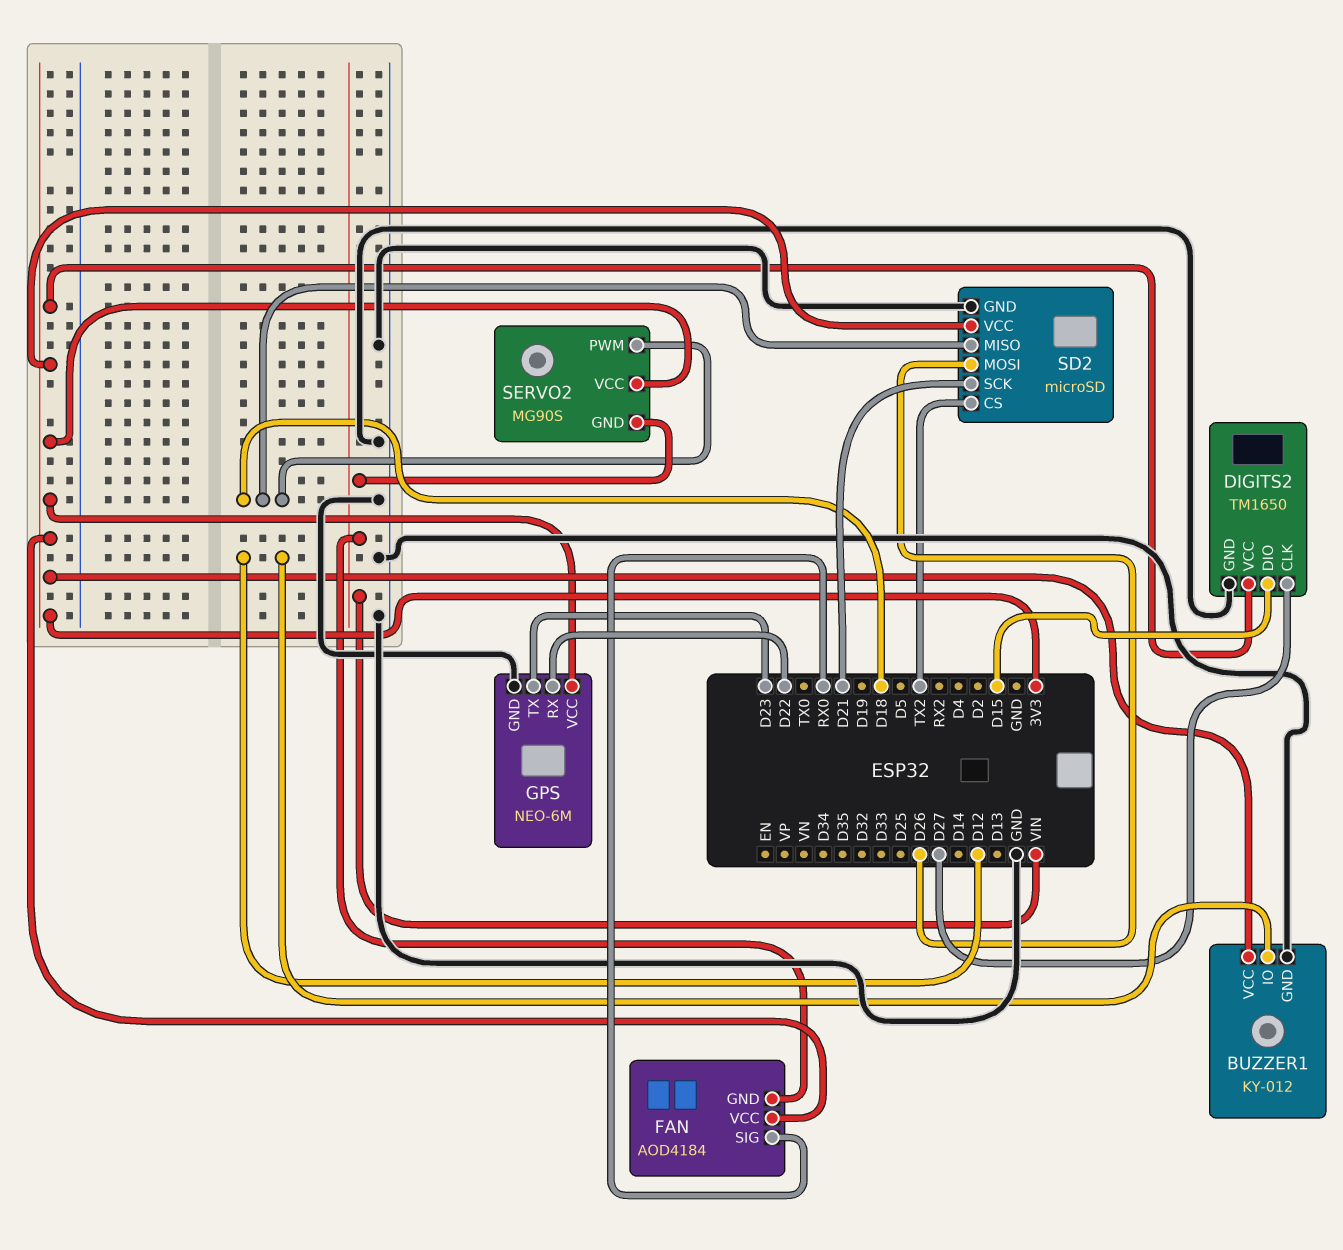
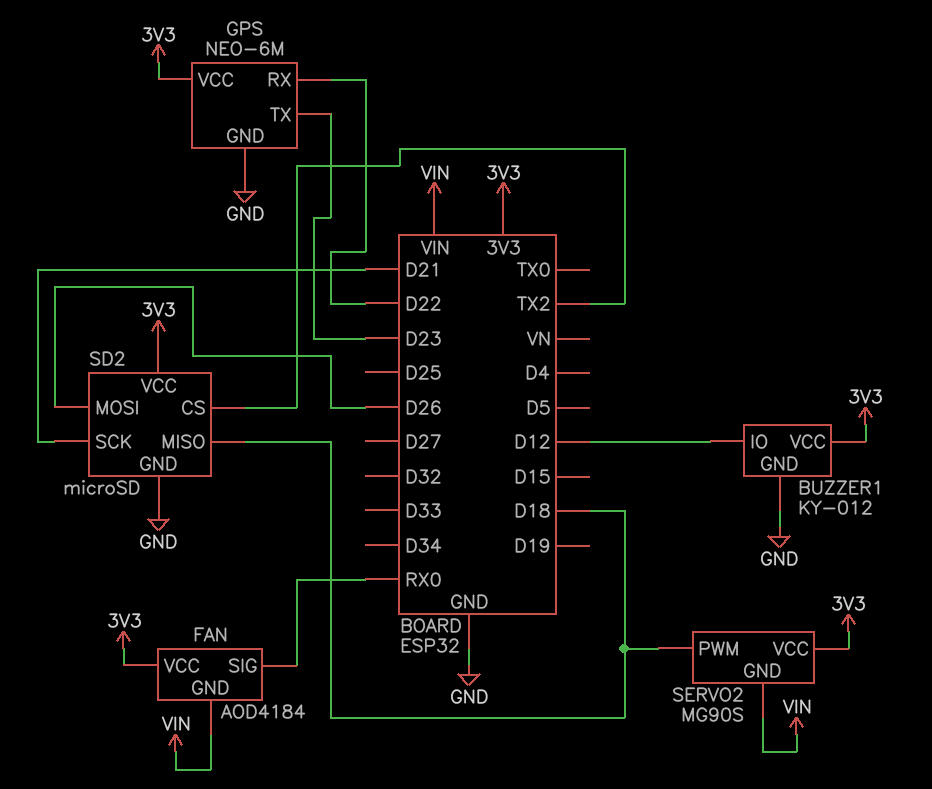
DIGITS2: TM1650 -> none
DIGITS2 pin CLK: D27 -> none
DIGITS2 pin DIO: D15 -> none
DIGITS2 pin GND: GND -> none
DIGITS2 pin VCC: 3V3 -> none

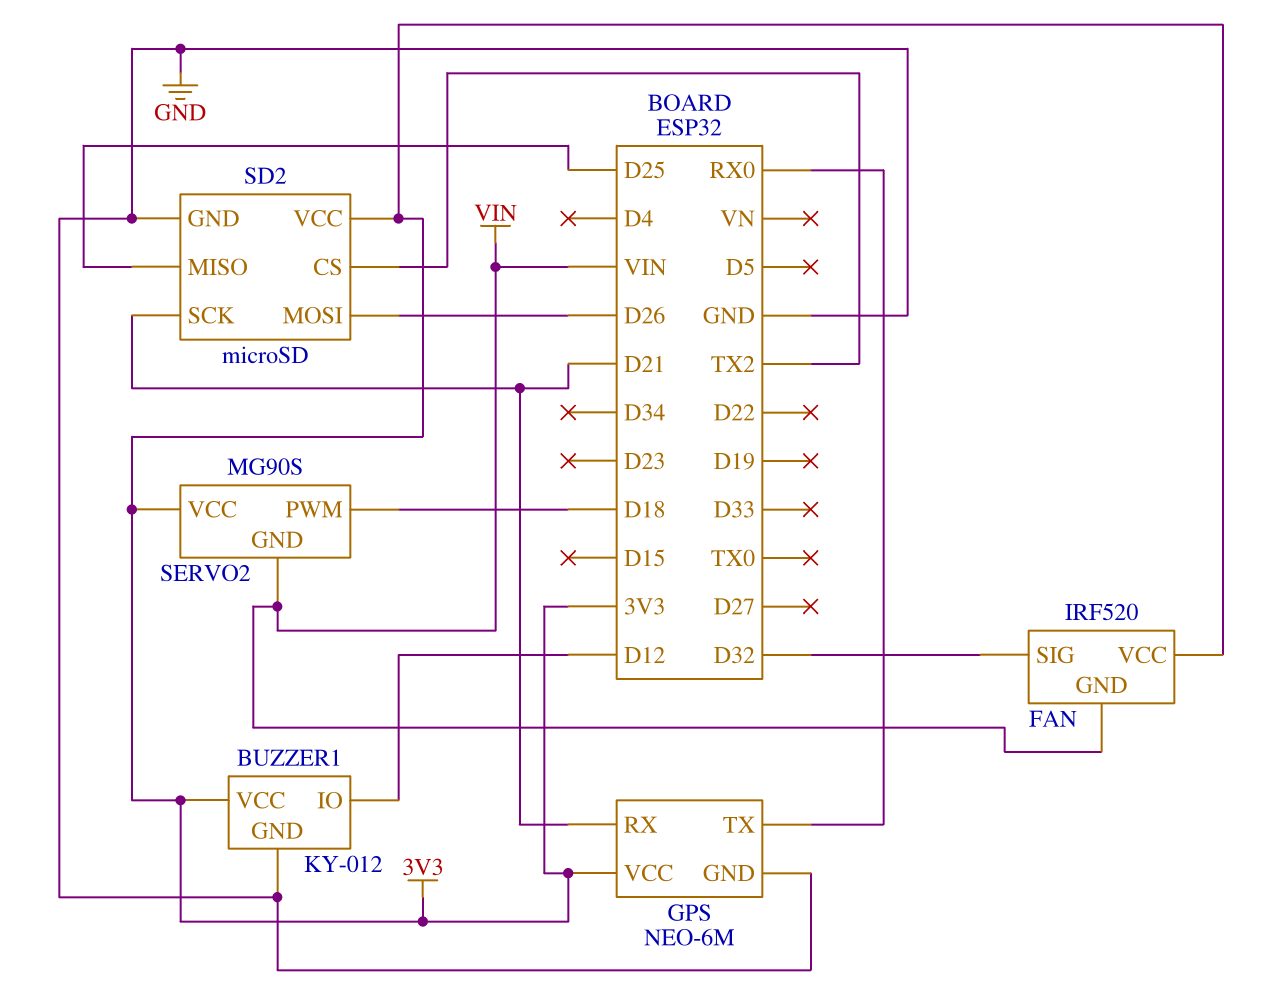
FAN: AOD4184 -> IRF520
FAN pin SIG: RX0 -> D32
GPS pin RX: D22 -> D21
GPS pin TX: D23 -> RX0
SD2 pin MISO: D18 -> D25

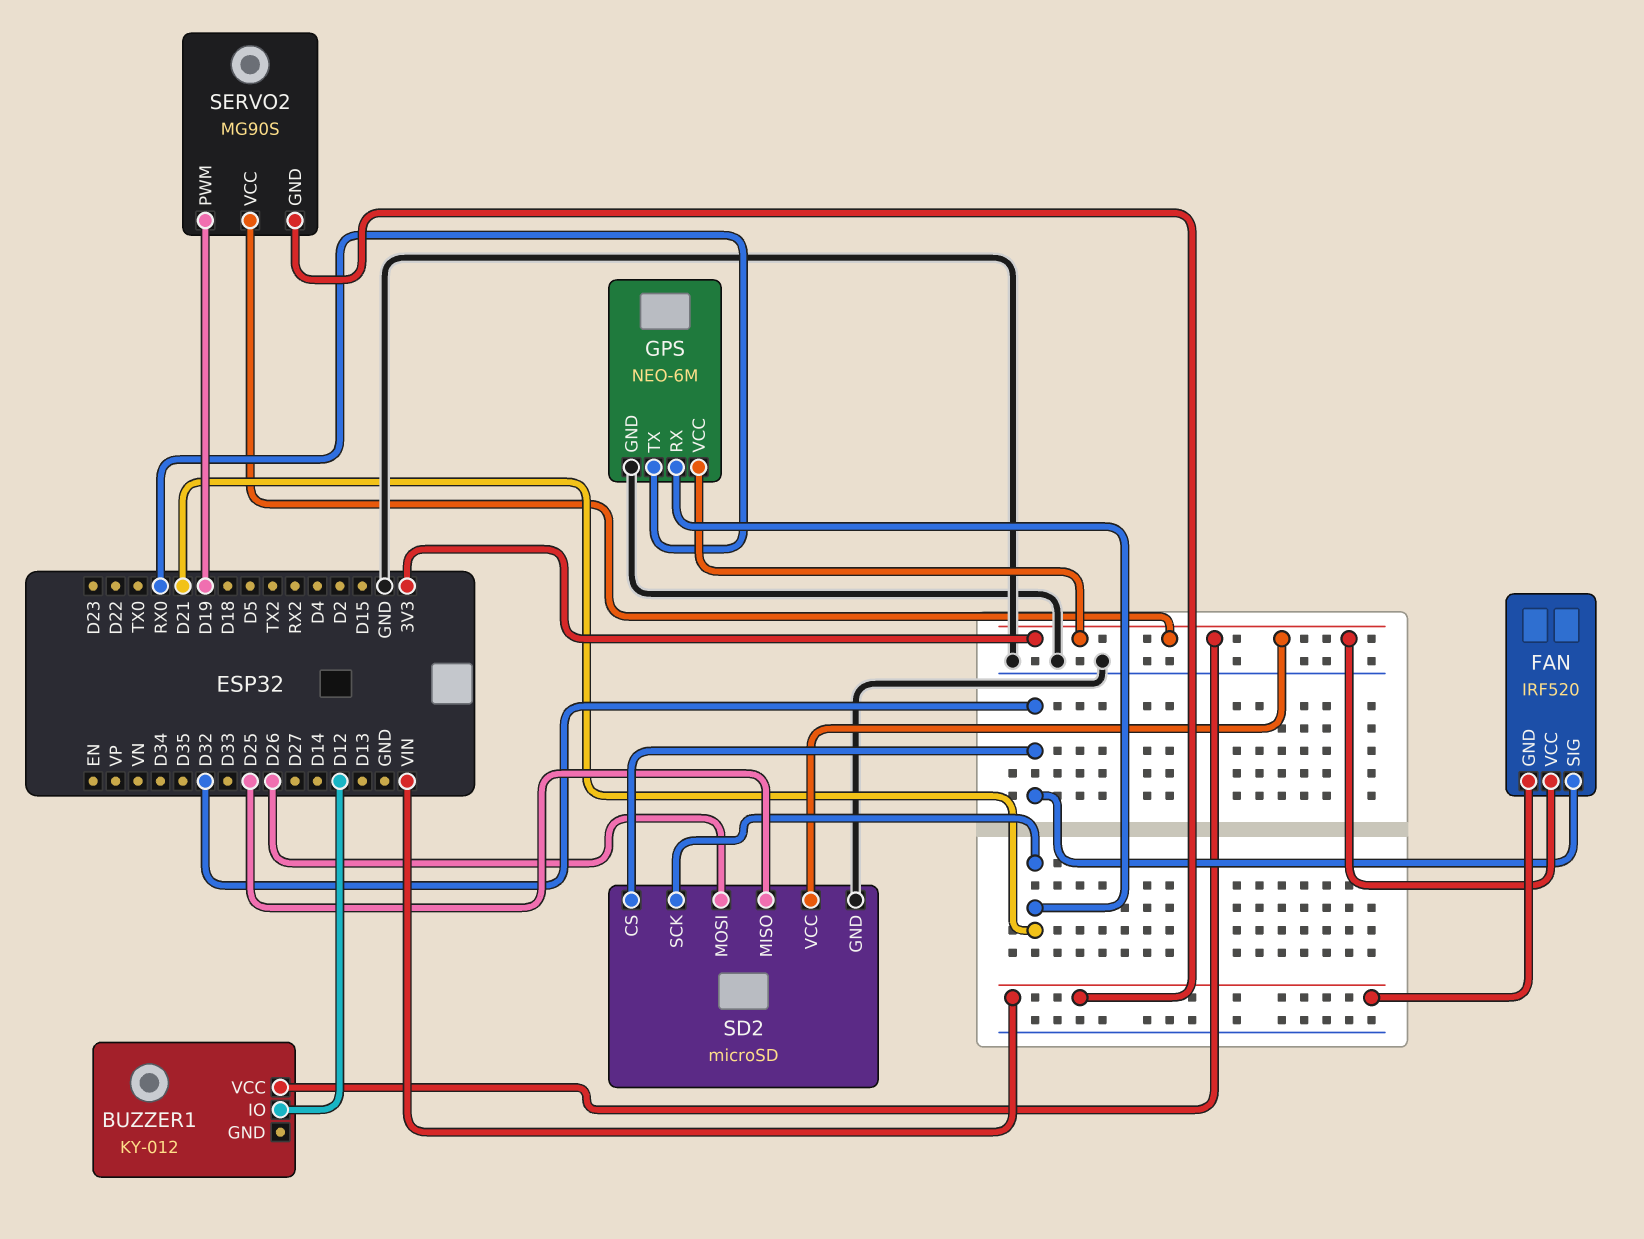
BUZZER1 pin GND: GND -> none
SD2 pin CS: TX2 -> D32
SERVO2 pin PWM: D18 -> D19

